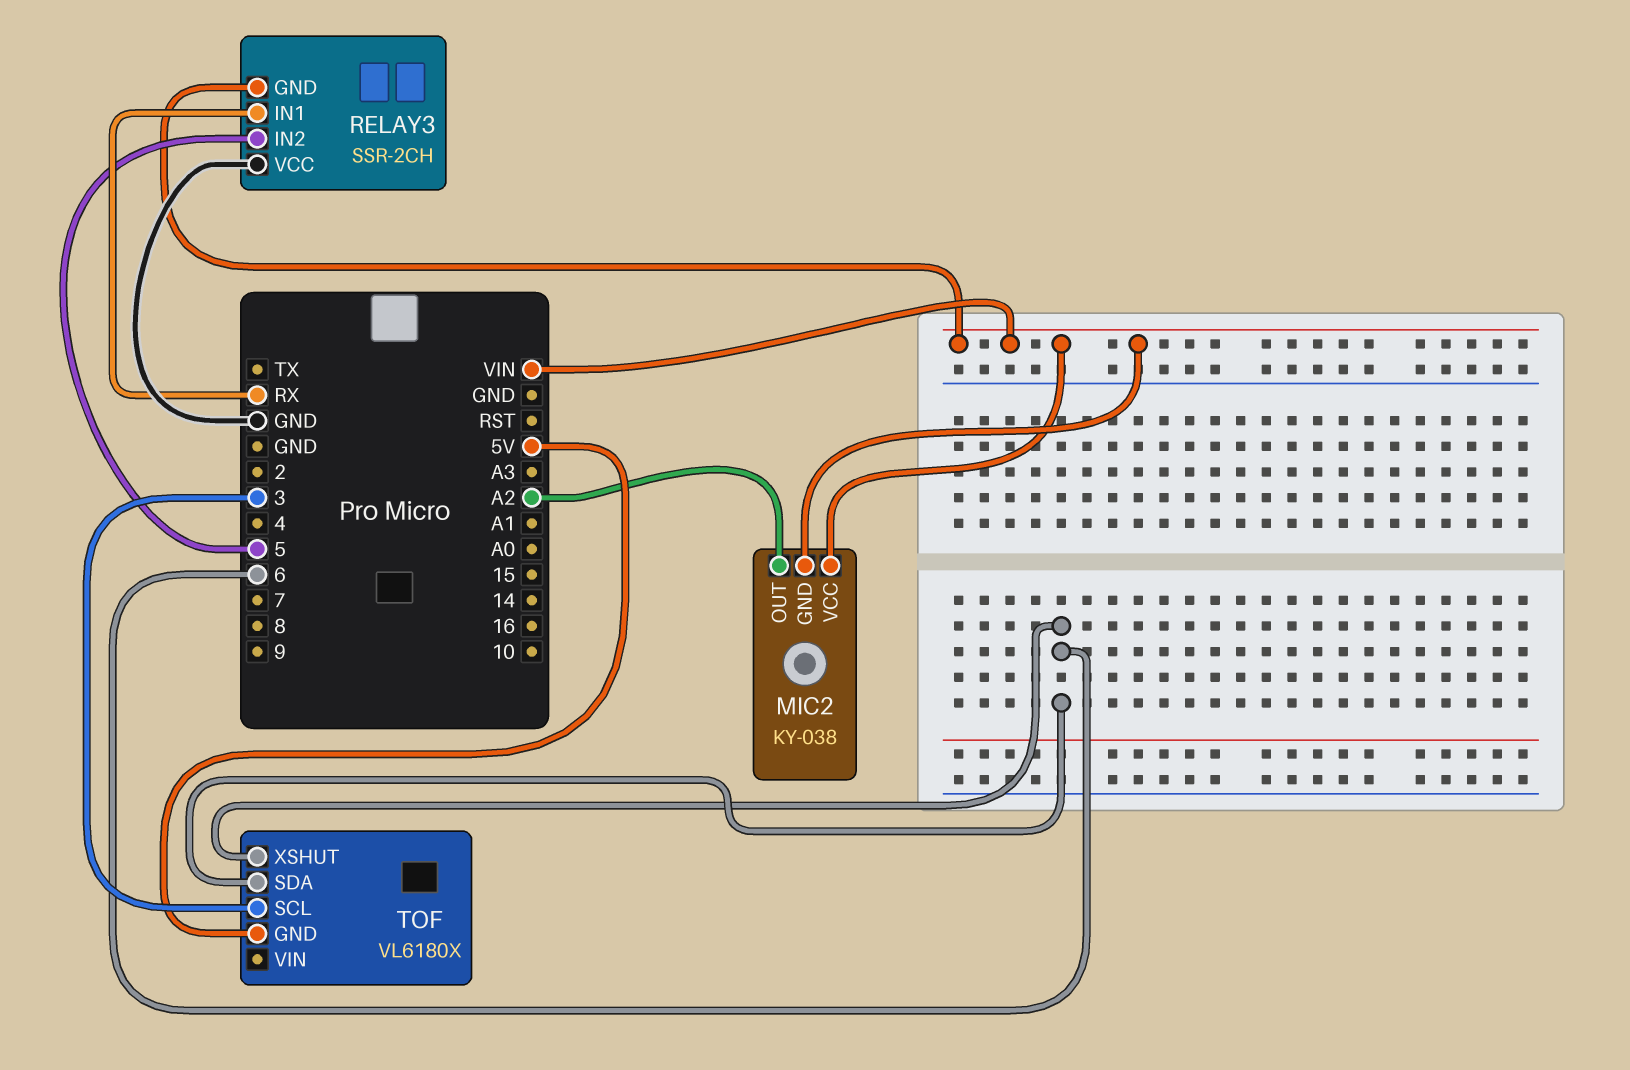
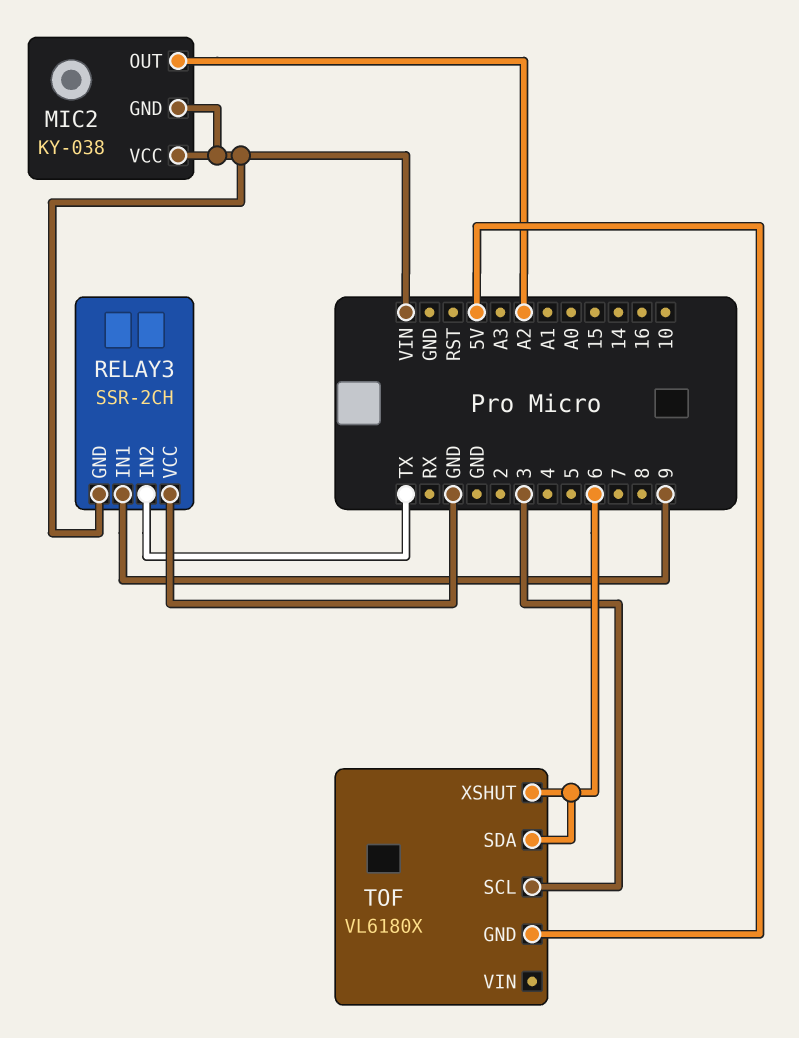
RELAY3 pin IN1: RX -> 9
RELAY3 pin IN2: 5 -> TX

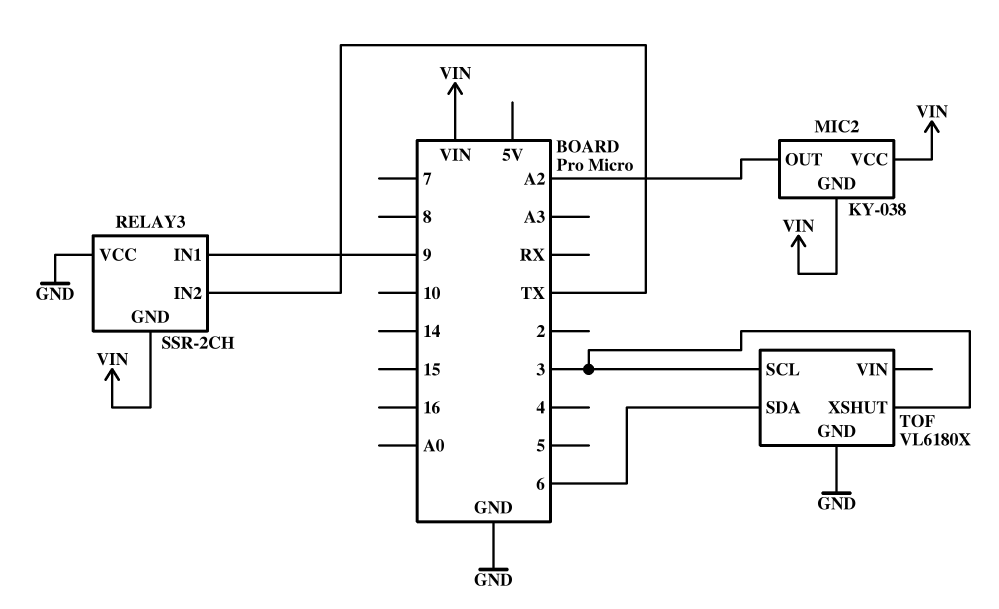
TOF pin GND: 5V -> GND
TOF pin XSHUT: 6 -> 3

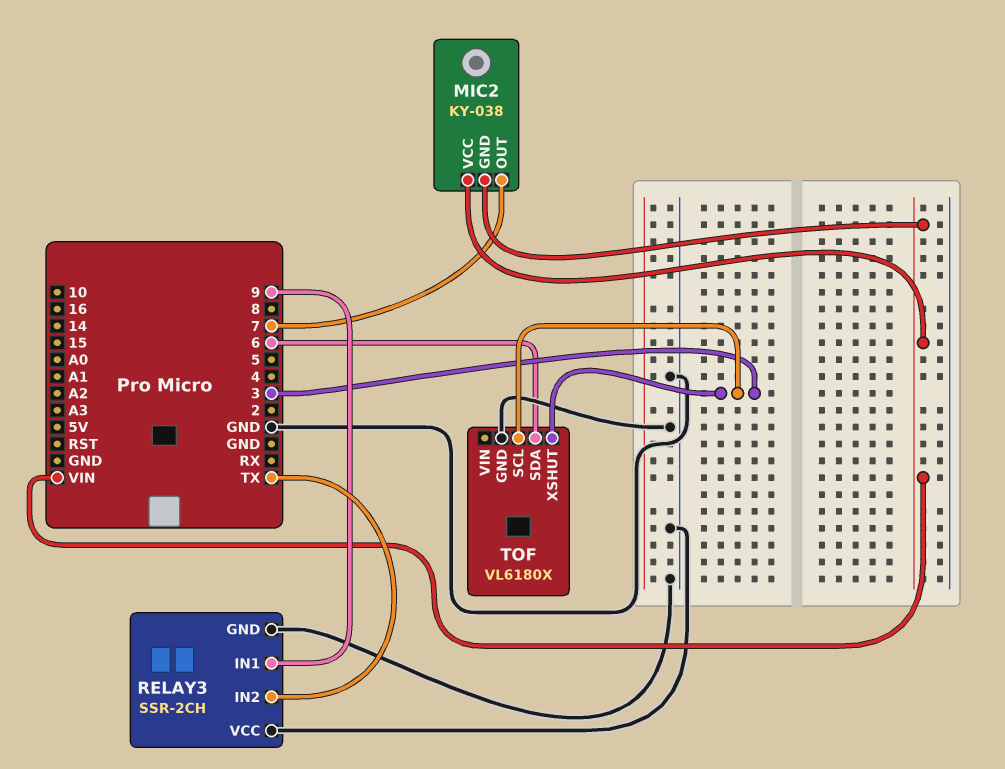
MIC2 pin OUT: A2 -> 7
RELAY3 pin GND: VIN -> GND

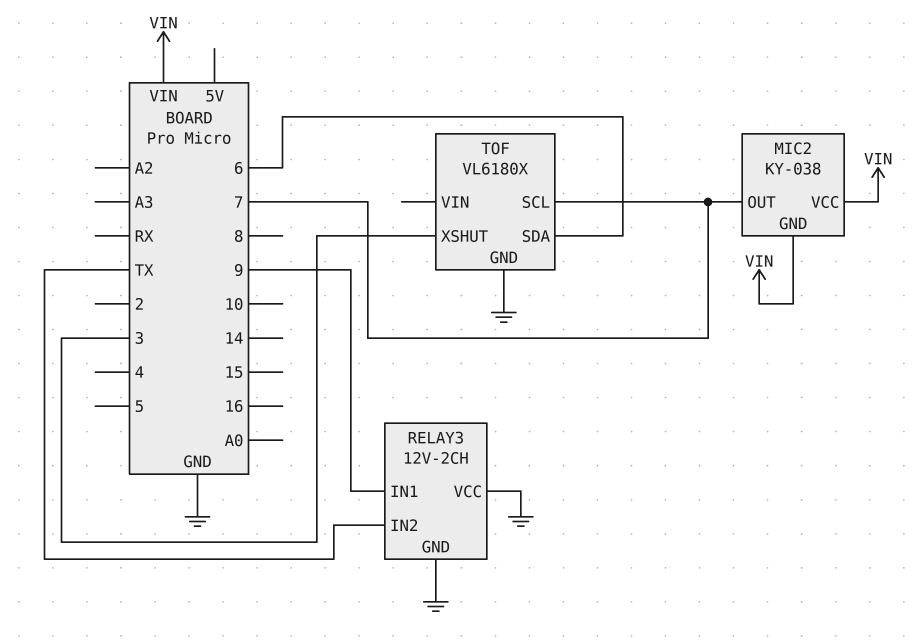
RELAY3: SSR-2CH -> 12V-2CH
TOF pin SCL: 3 -> 7

